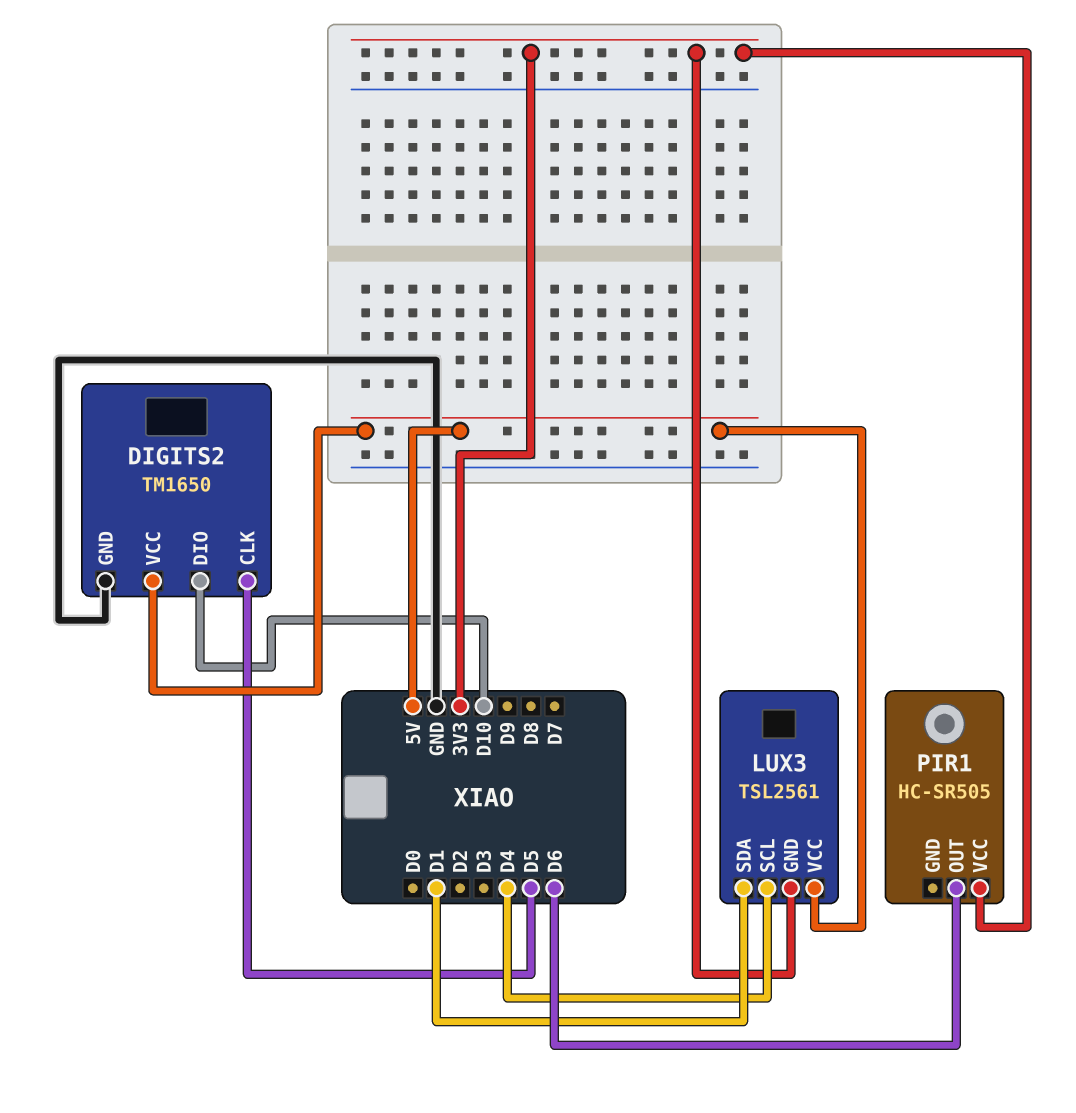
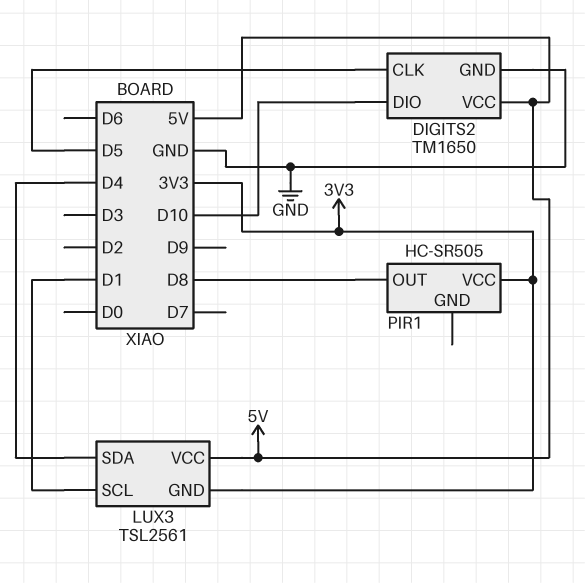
LUX3 pin SCL: D4 -> D1
LUX3 pin SDA: D1 -> D4
PIR1 pin OUT: D6 -> D8

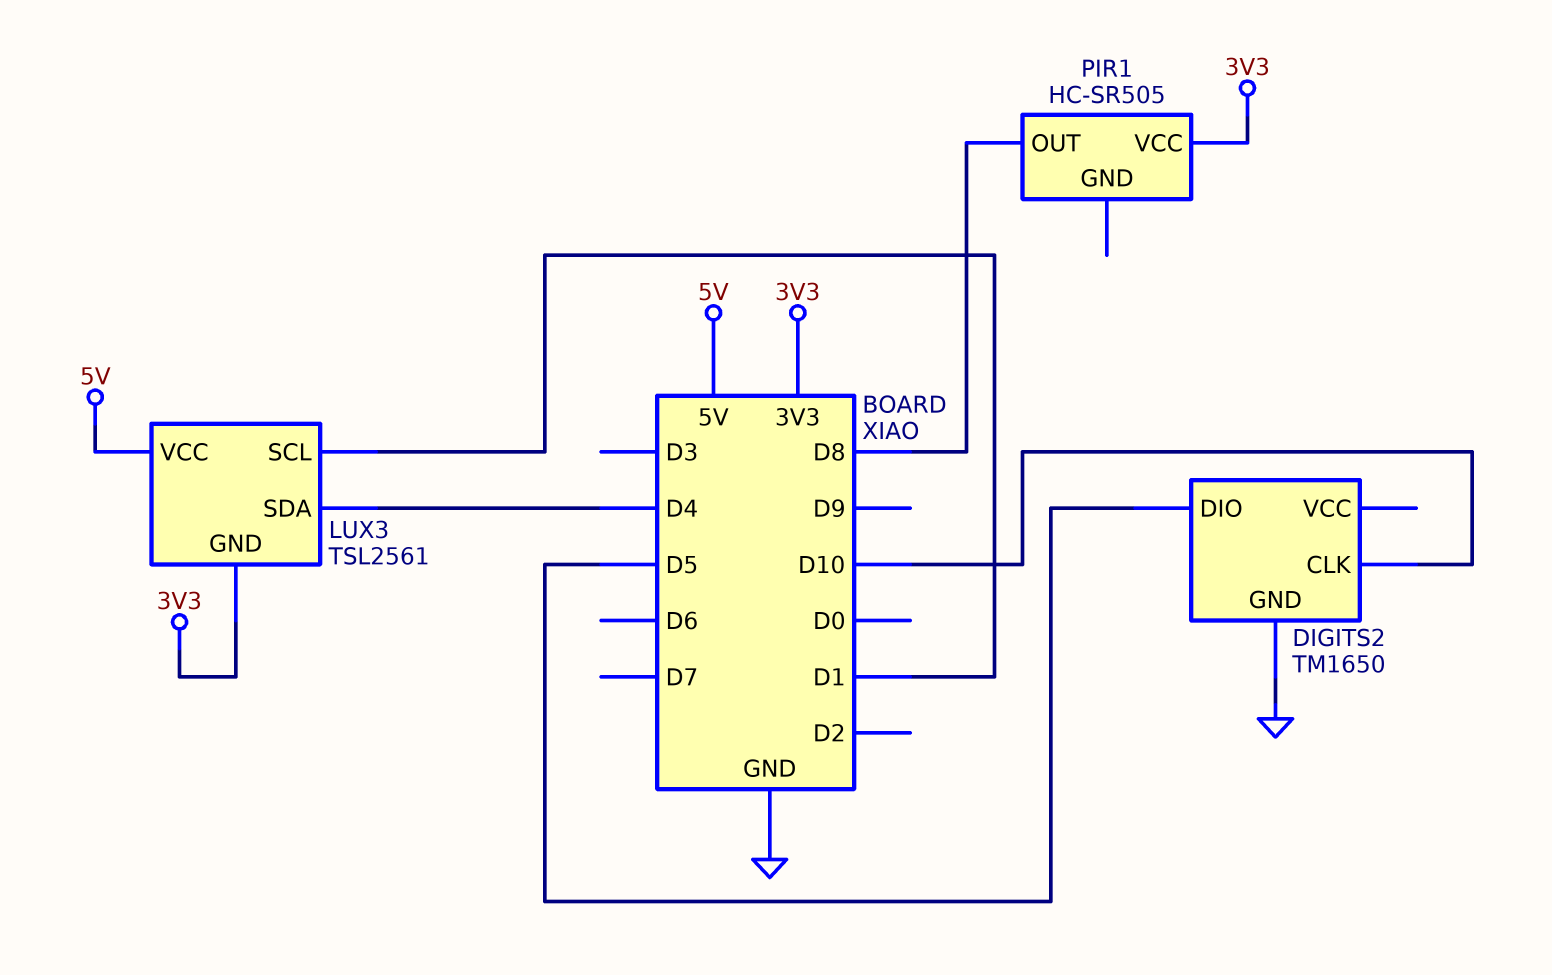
DIGITS2 pin CLK: D5 -> D10
DIGITS2 pin DIO: D10 -> D5
DIGITS2 pin VCC: 5V -> none

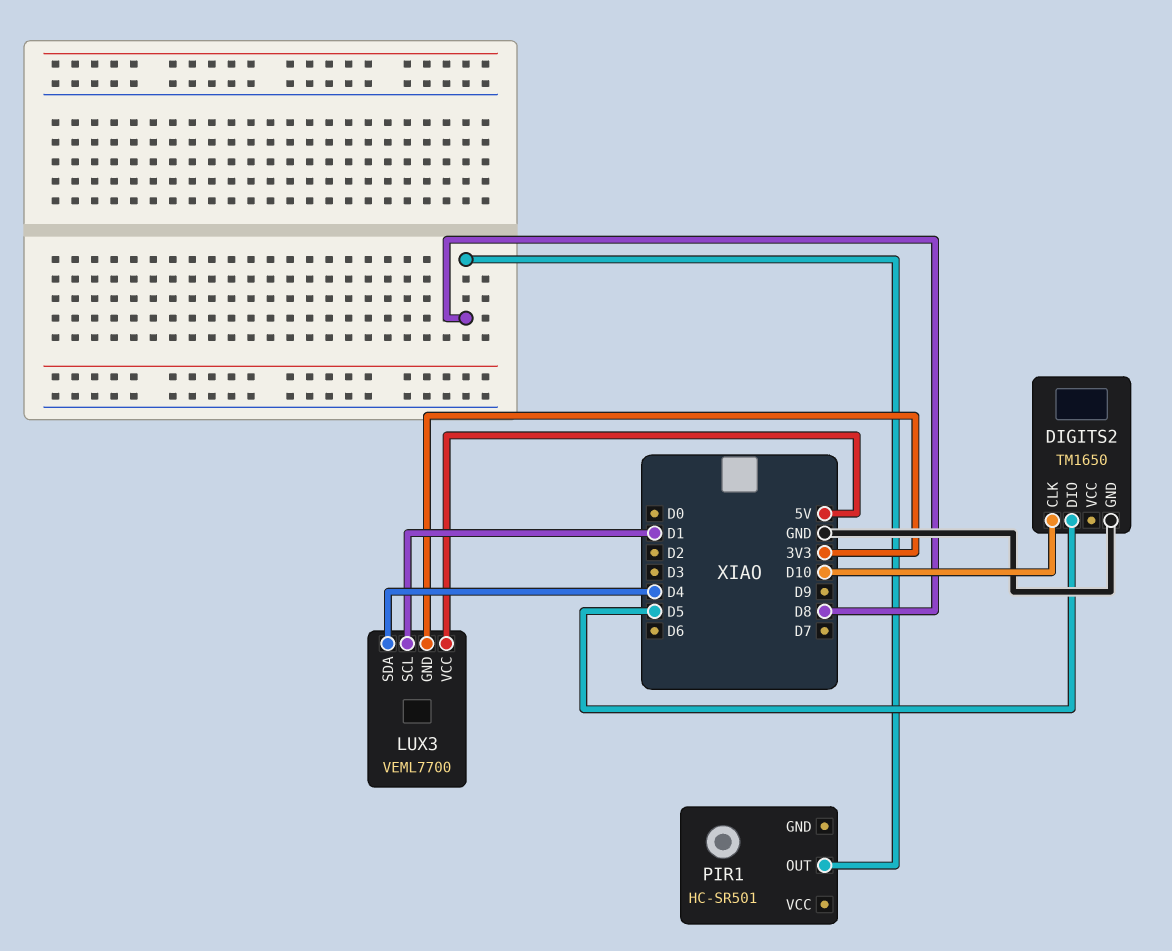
LUX3: TSL2561 -> VEML7700
PIR1: HC-SR505 -> HC-SR501
PIR1 pin VCC: 3V3 -> none

